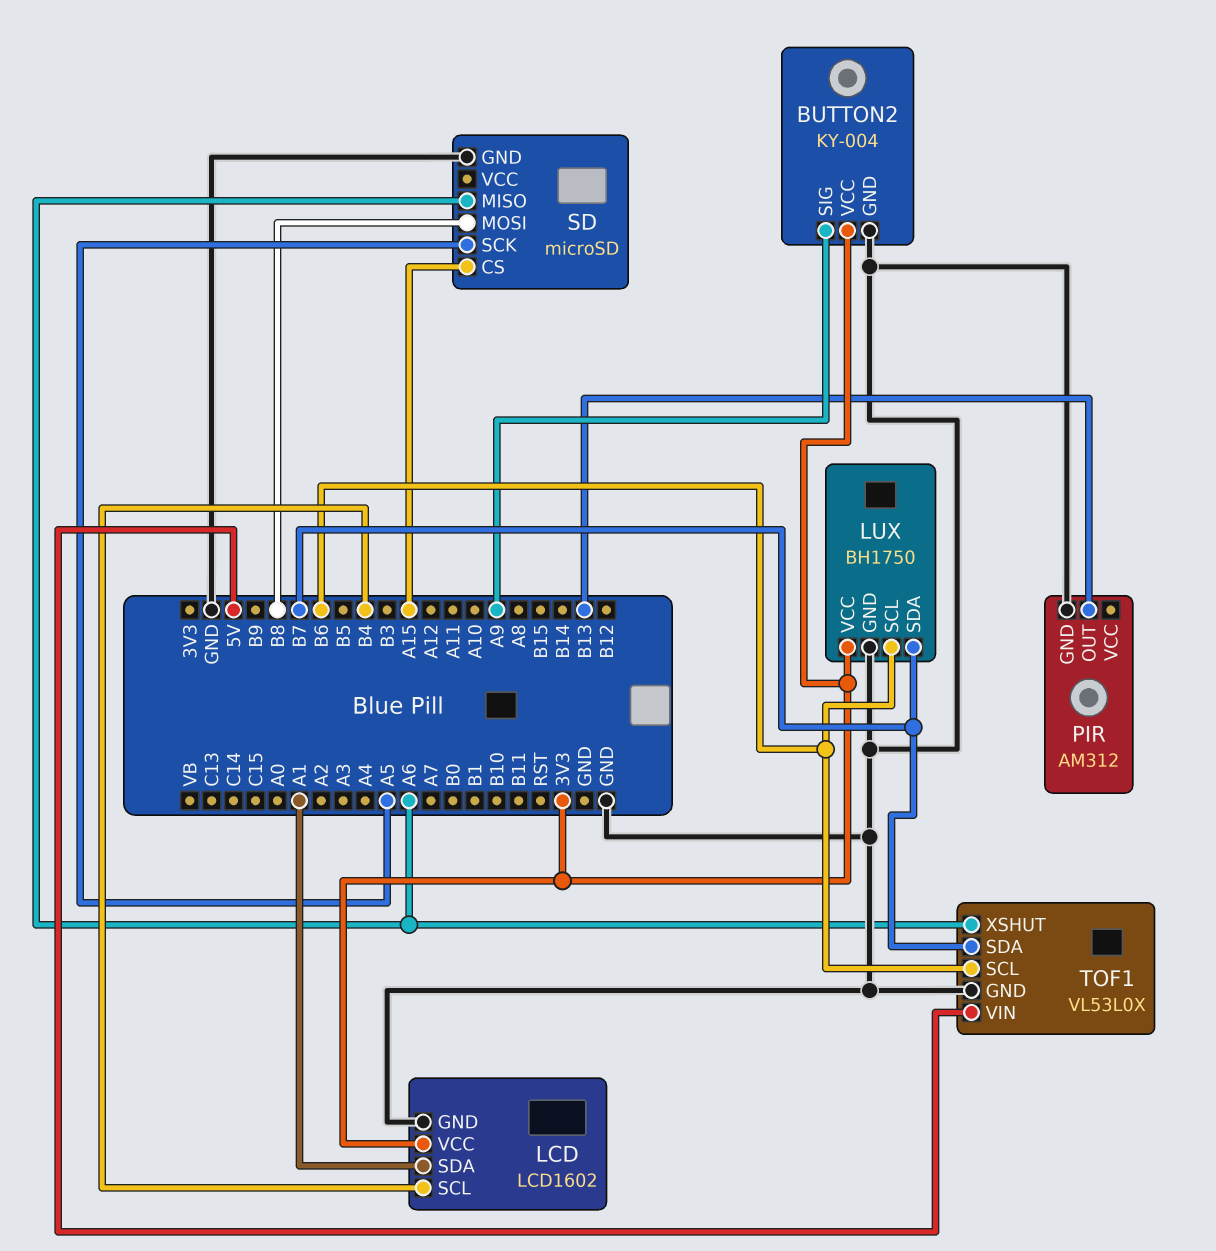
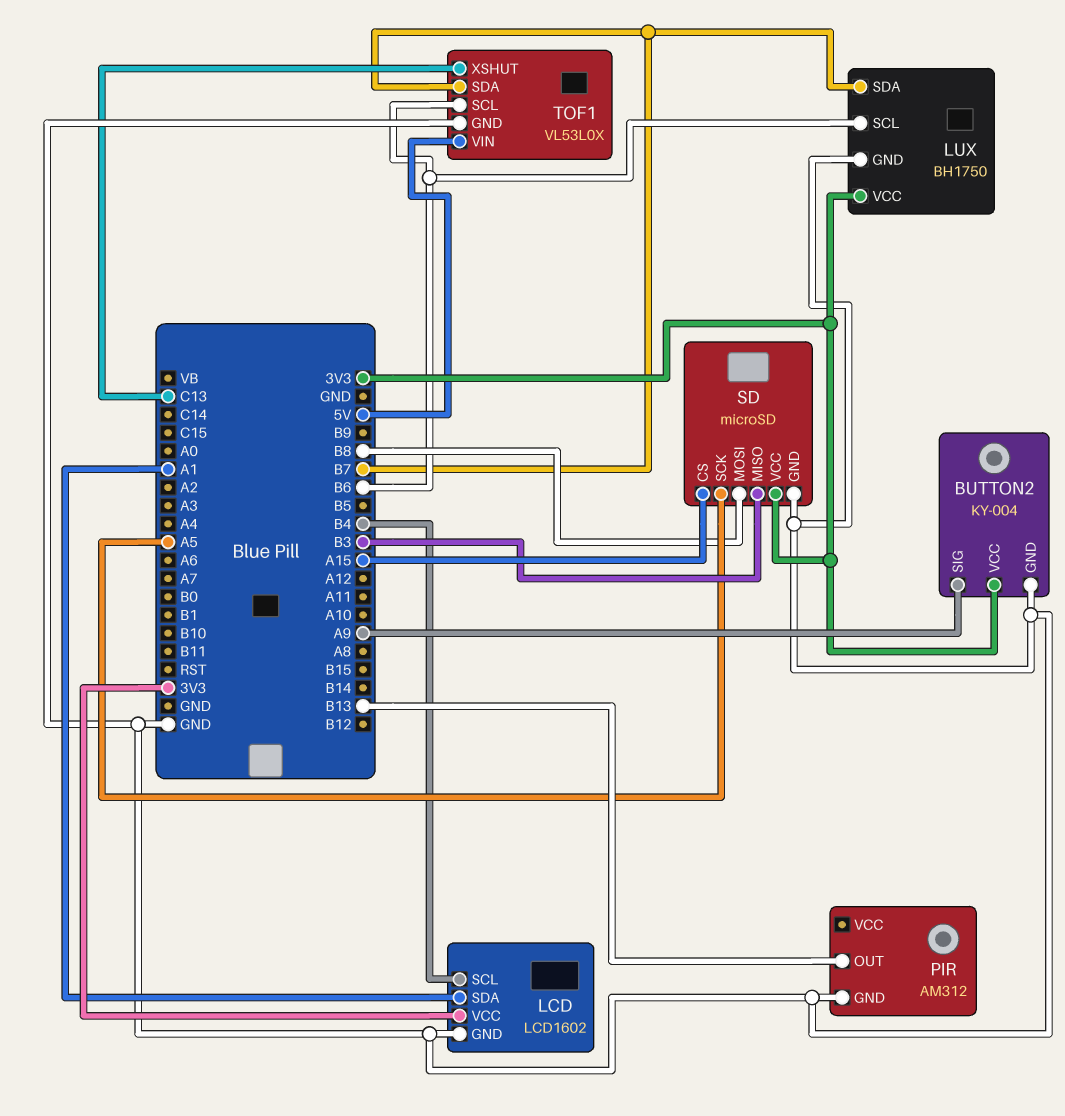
SD pin MISO: A6 -> B3
SD pin VCC: none -> 3V3
TOF1 pin XSHUT: A6 -> C13

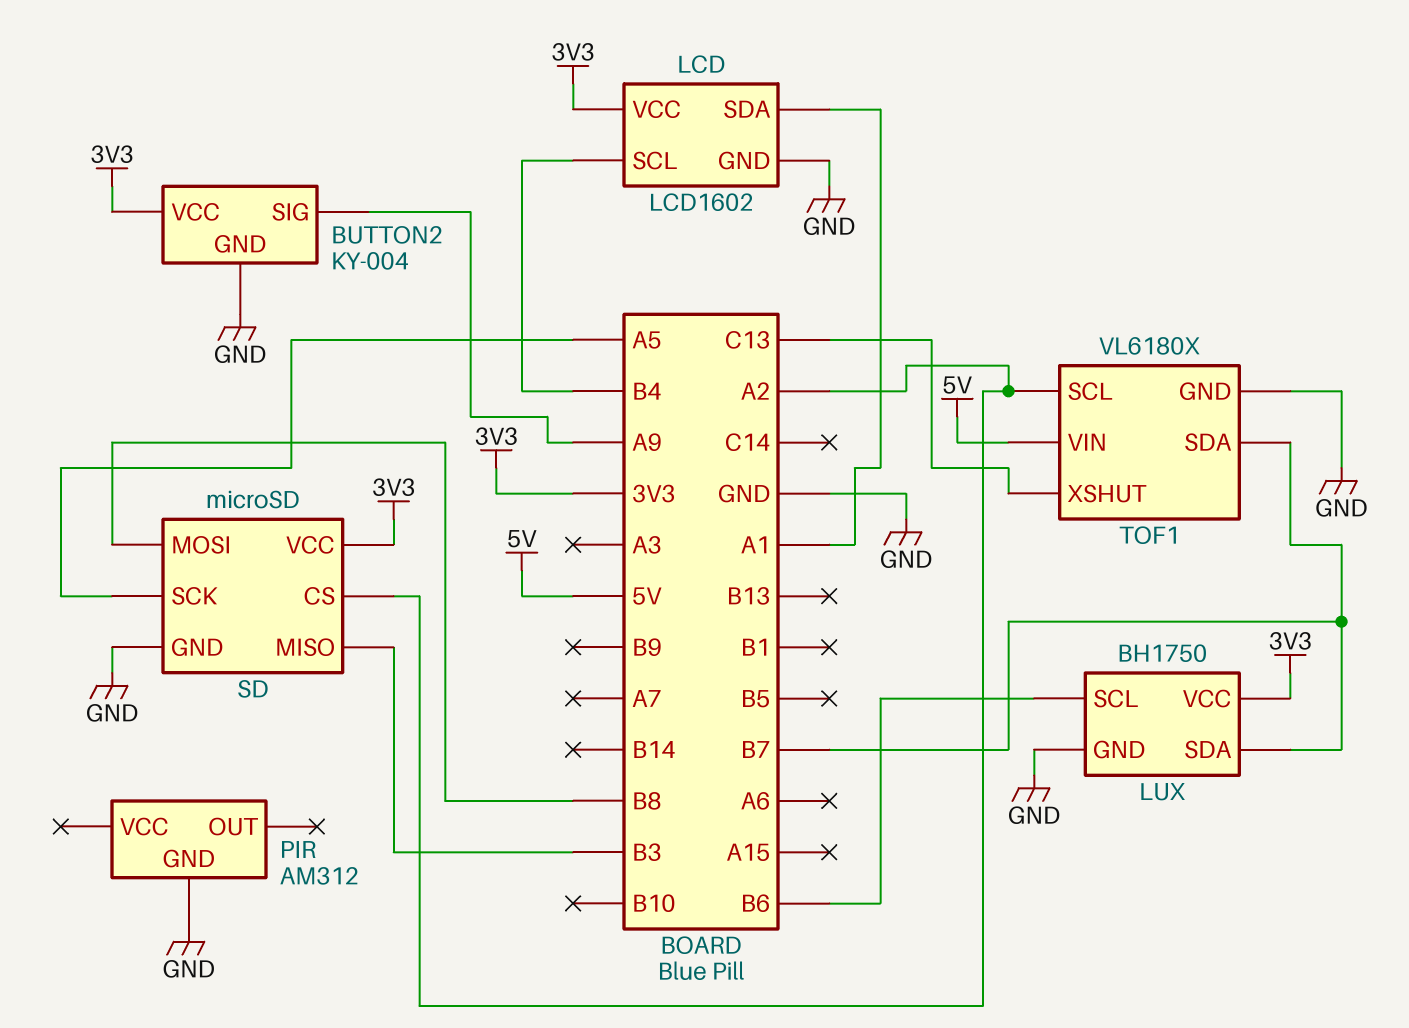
PIR pin OUT: B13 -> none
SD pin CS: A15 -> A2
TOF1: VL53L0X -> VL6180X
TOF1 pin SCL: B6 -> A2

